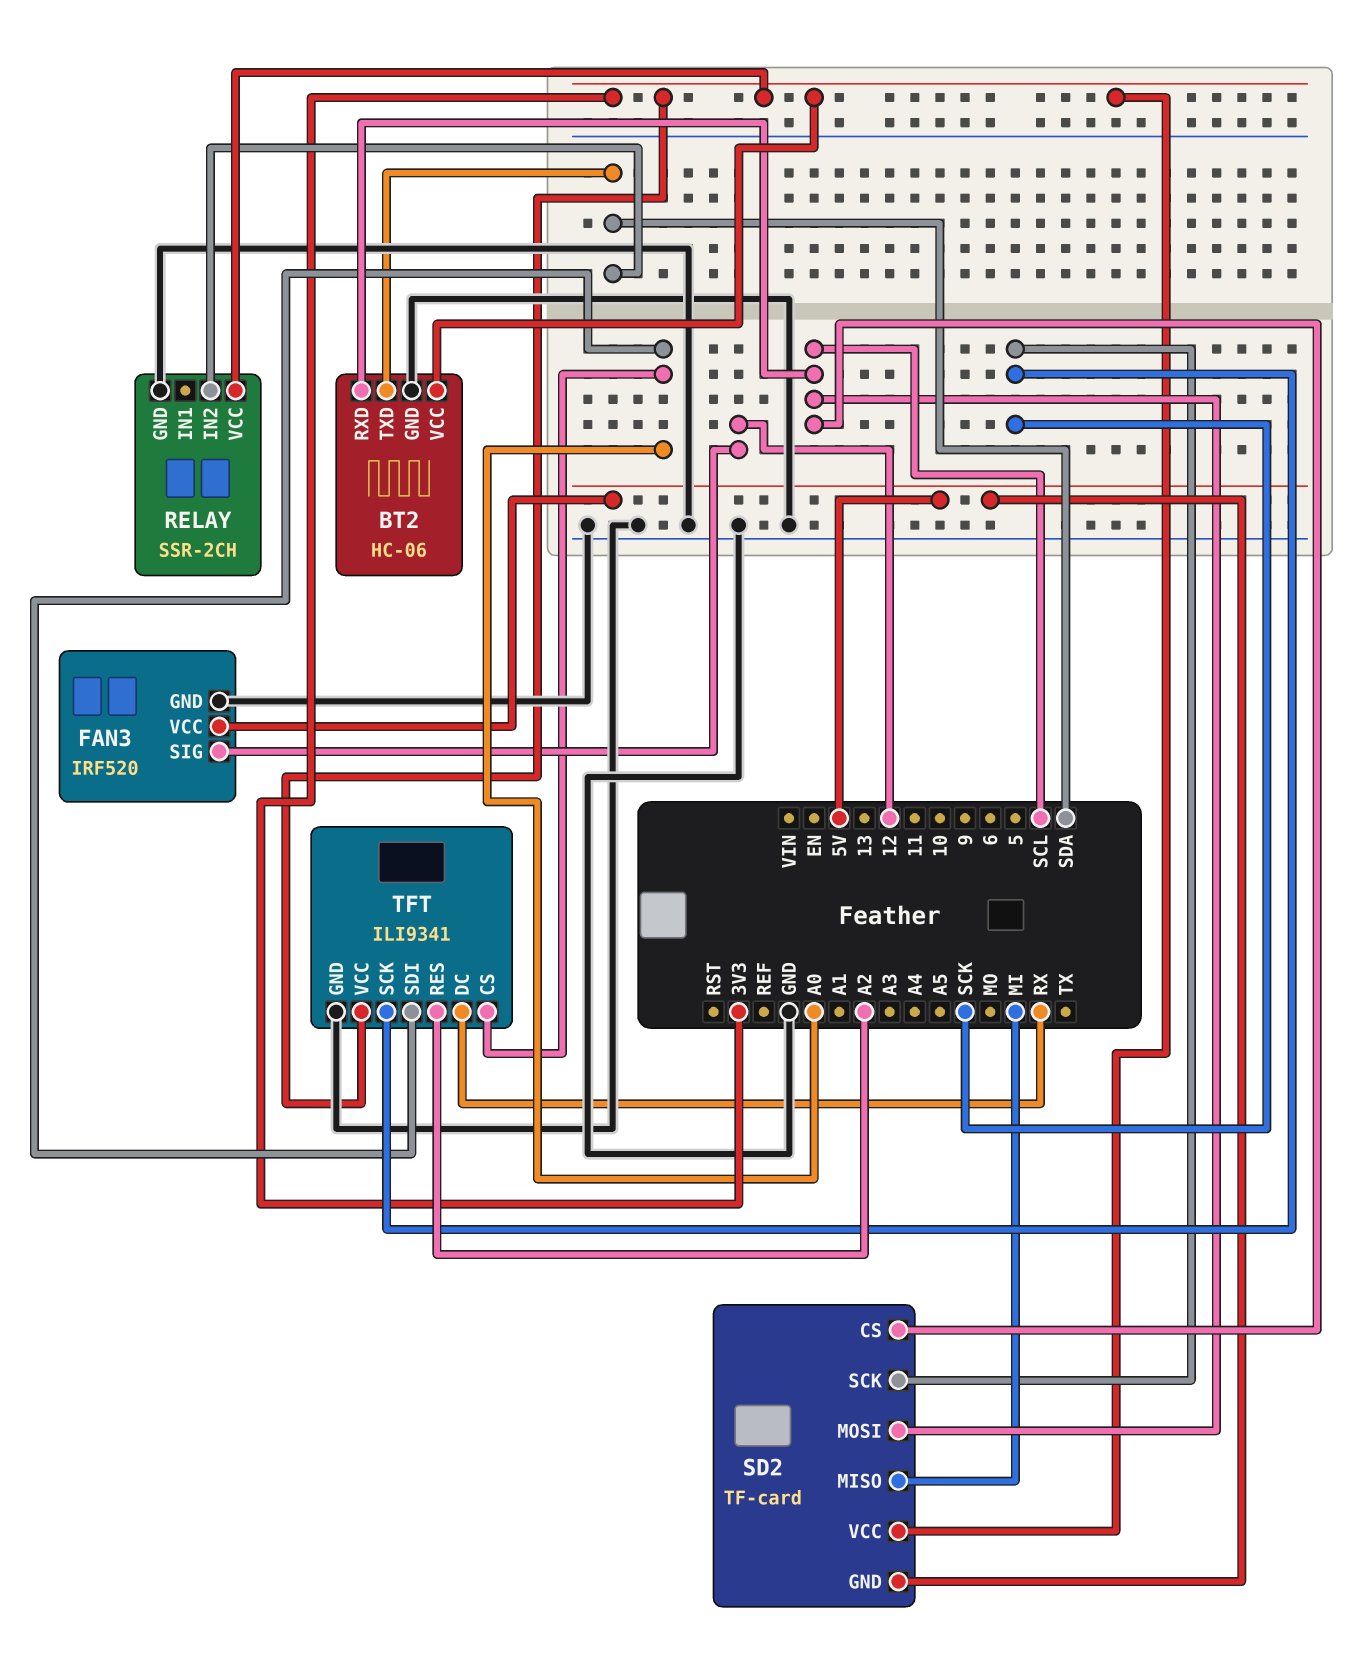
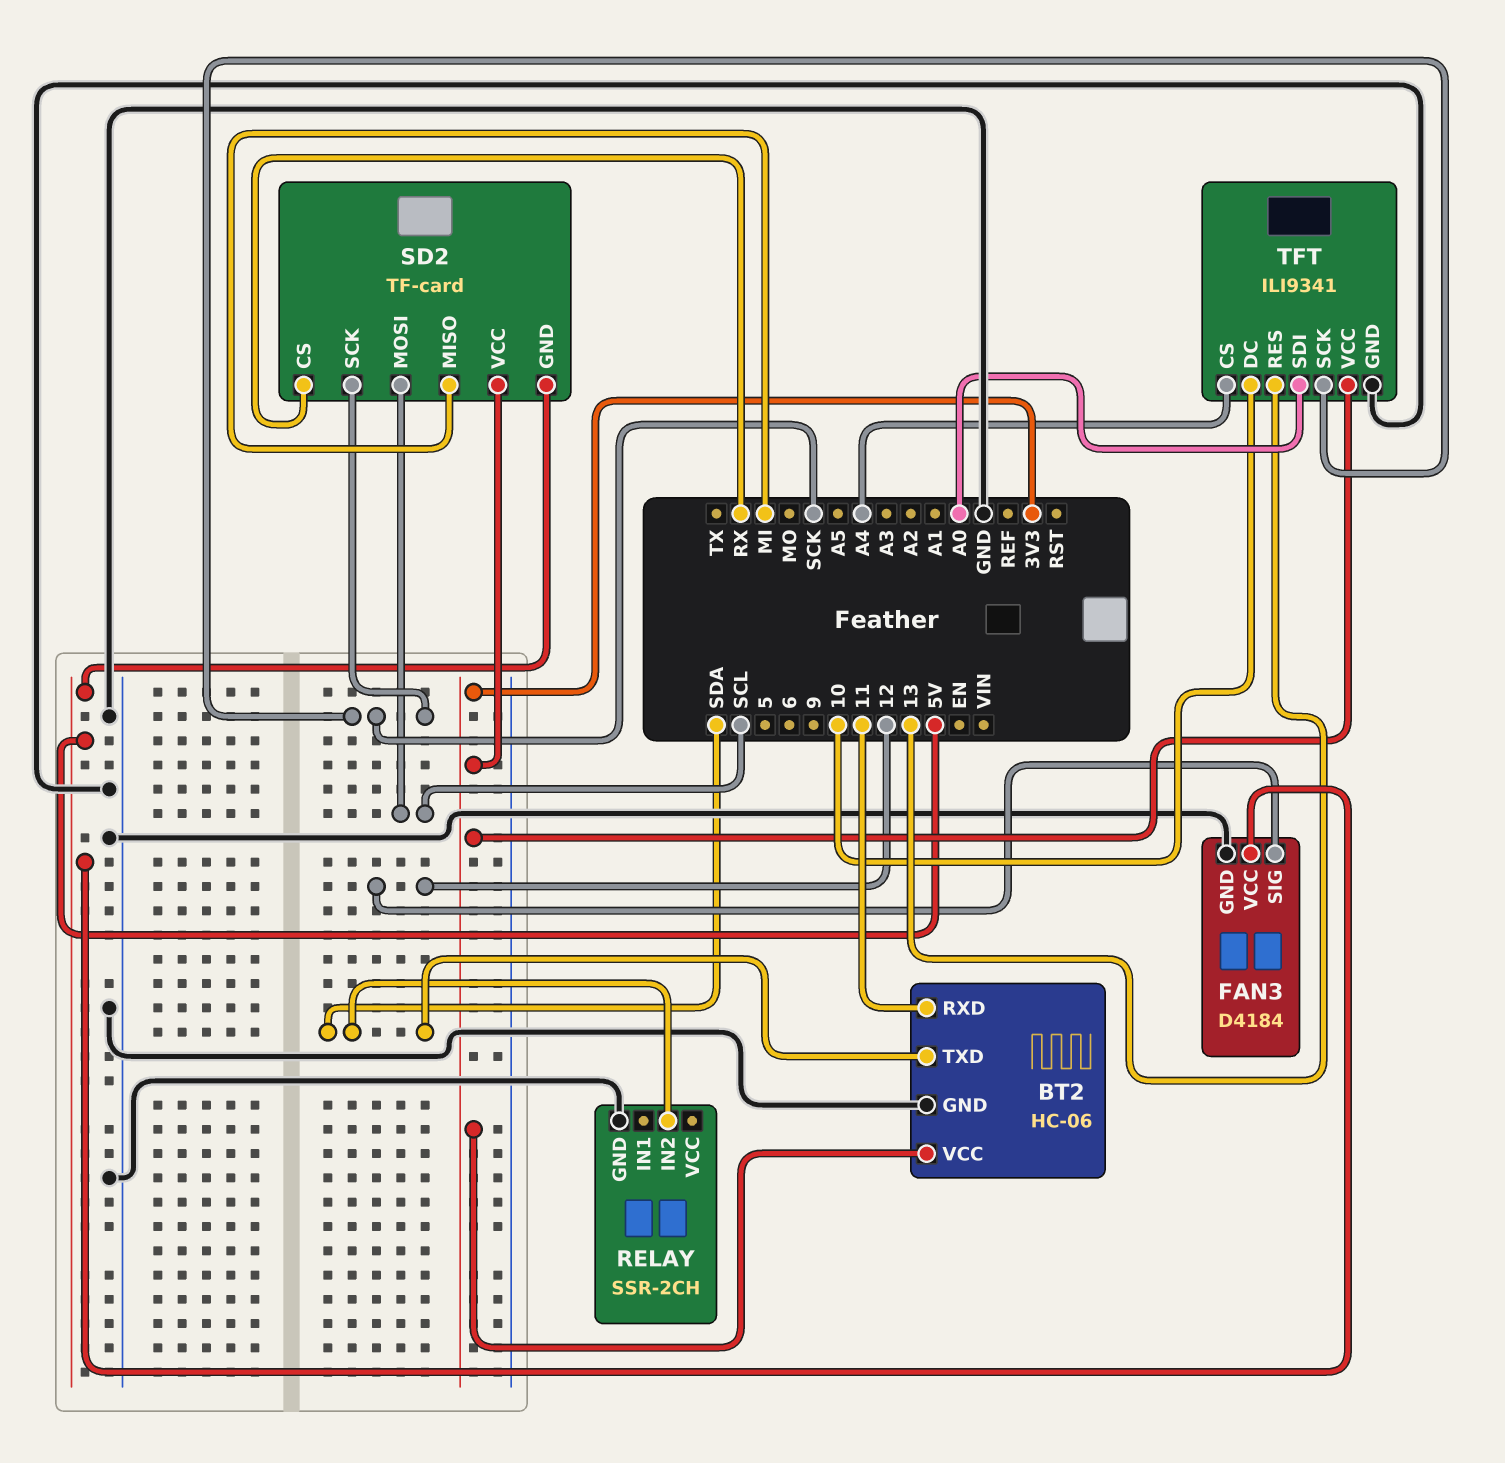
BT2 pin RXD: SCL -> 11
FAN3: IRF520 -> D4184
RELAY pin VCC: 3V3 -> none
SD2 pin CS: SCL -> RX
TFT pin CS: A0 -> A4
TFT pin DC: RX -> 10
TFT pin RES: A2 -> 13

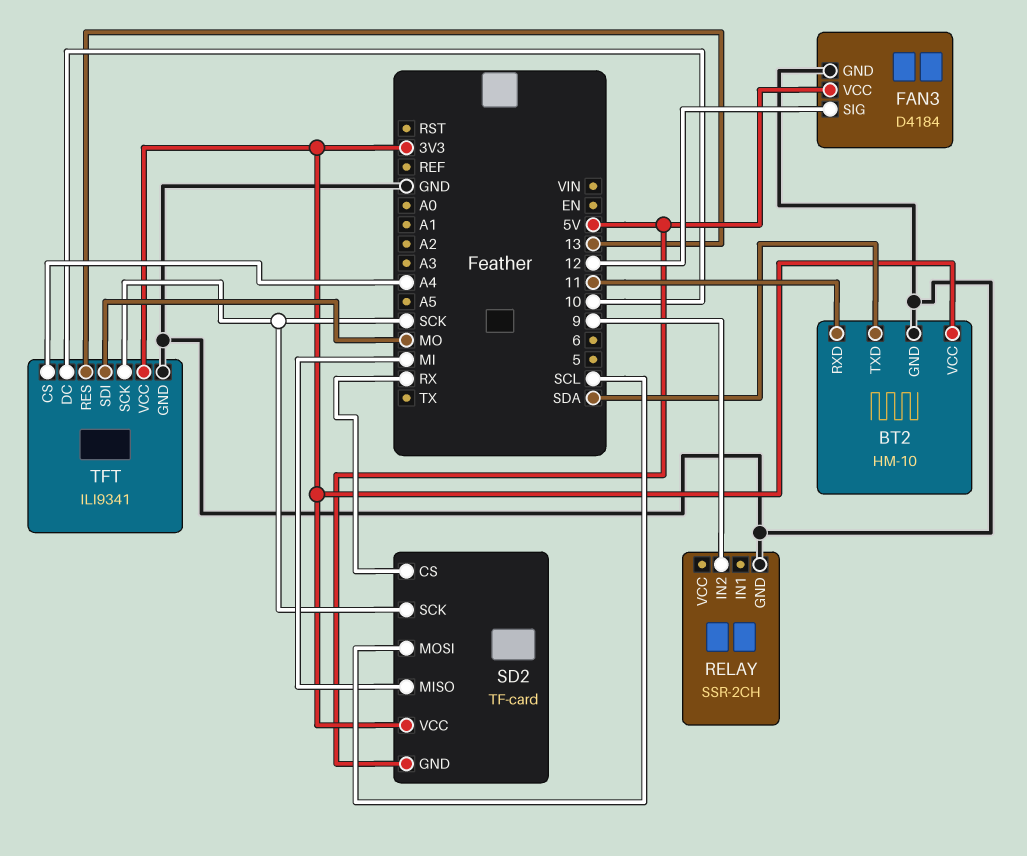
BT2: HC-06 -> HM-10
RELAY pin IN2: SDA -> 9
TFT pin SDI: A0 -> MO

